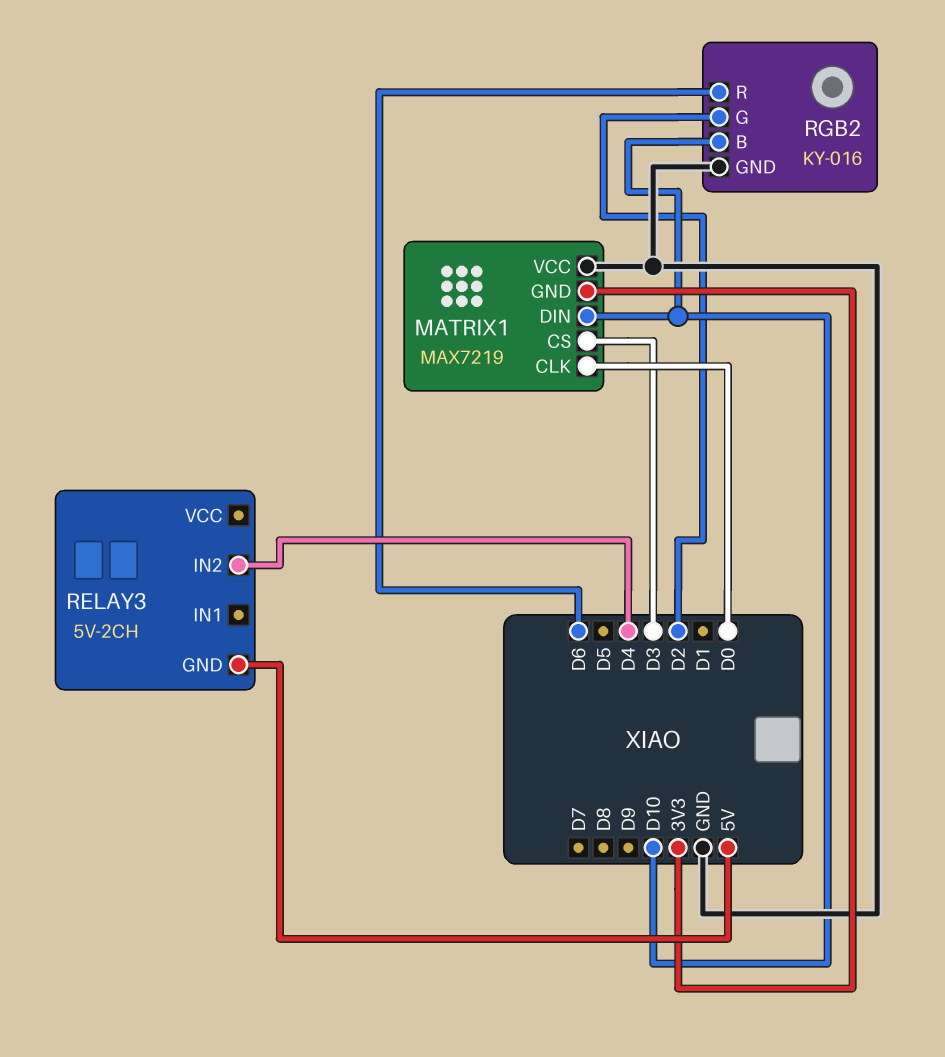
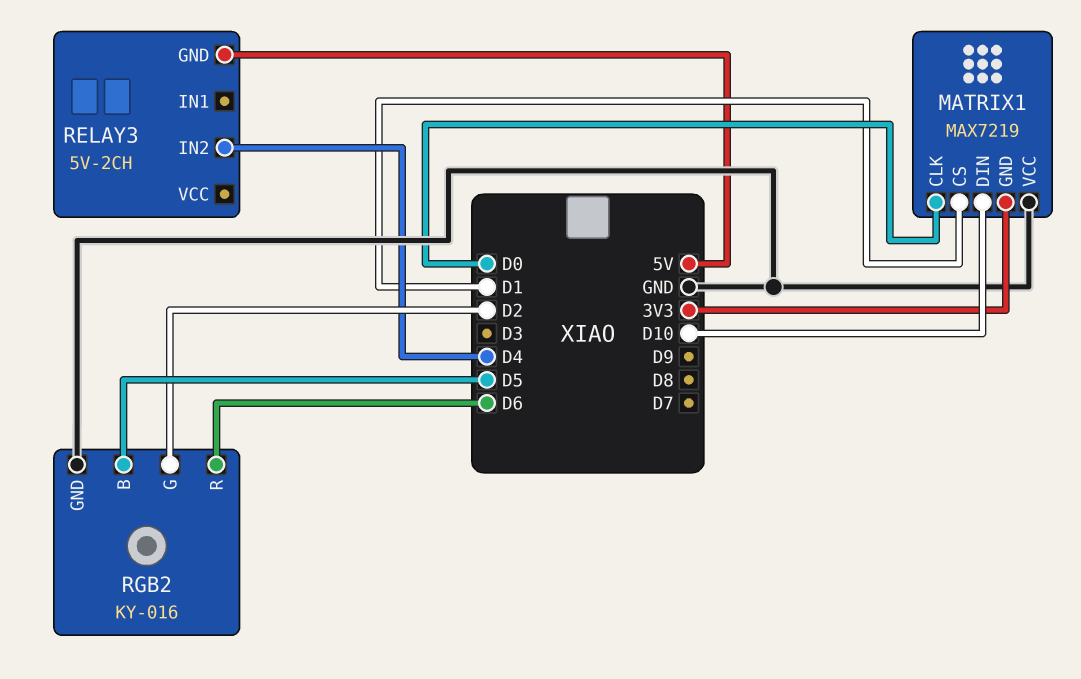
MATRIX1 pin CS: D3 -> D1
RGB2 pin B: D10 -> D5

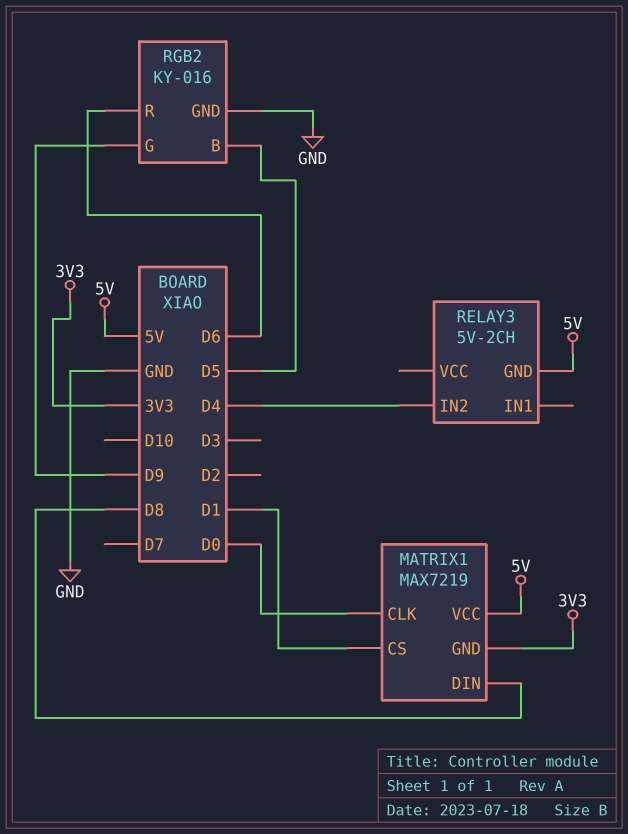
MATRIX1 pin DIN: D10 -> D8
MATRIX1 pin VCC: GND -> 5V
RGB2 pin G: D2 -> D9

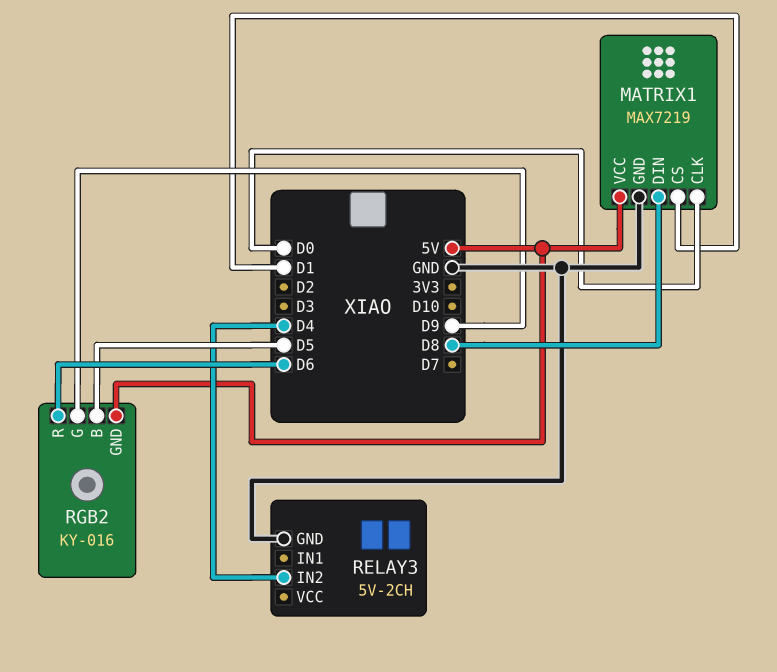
MATRIX1 pin GND: 3V3 -> GND
RELAY3 pin GND: 5V -> GND
RGB2 pin GND: GND -> 5V

